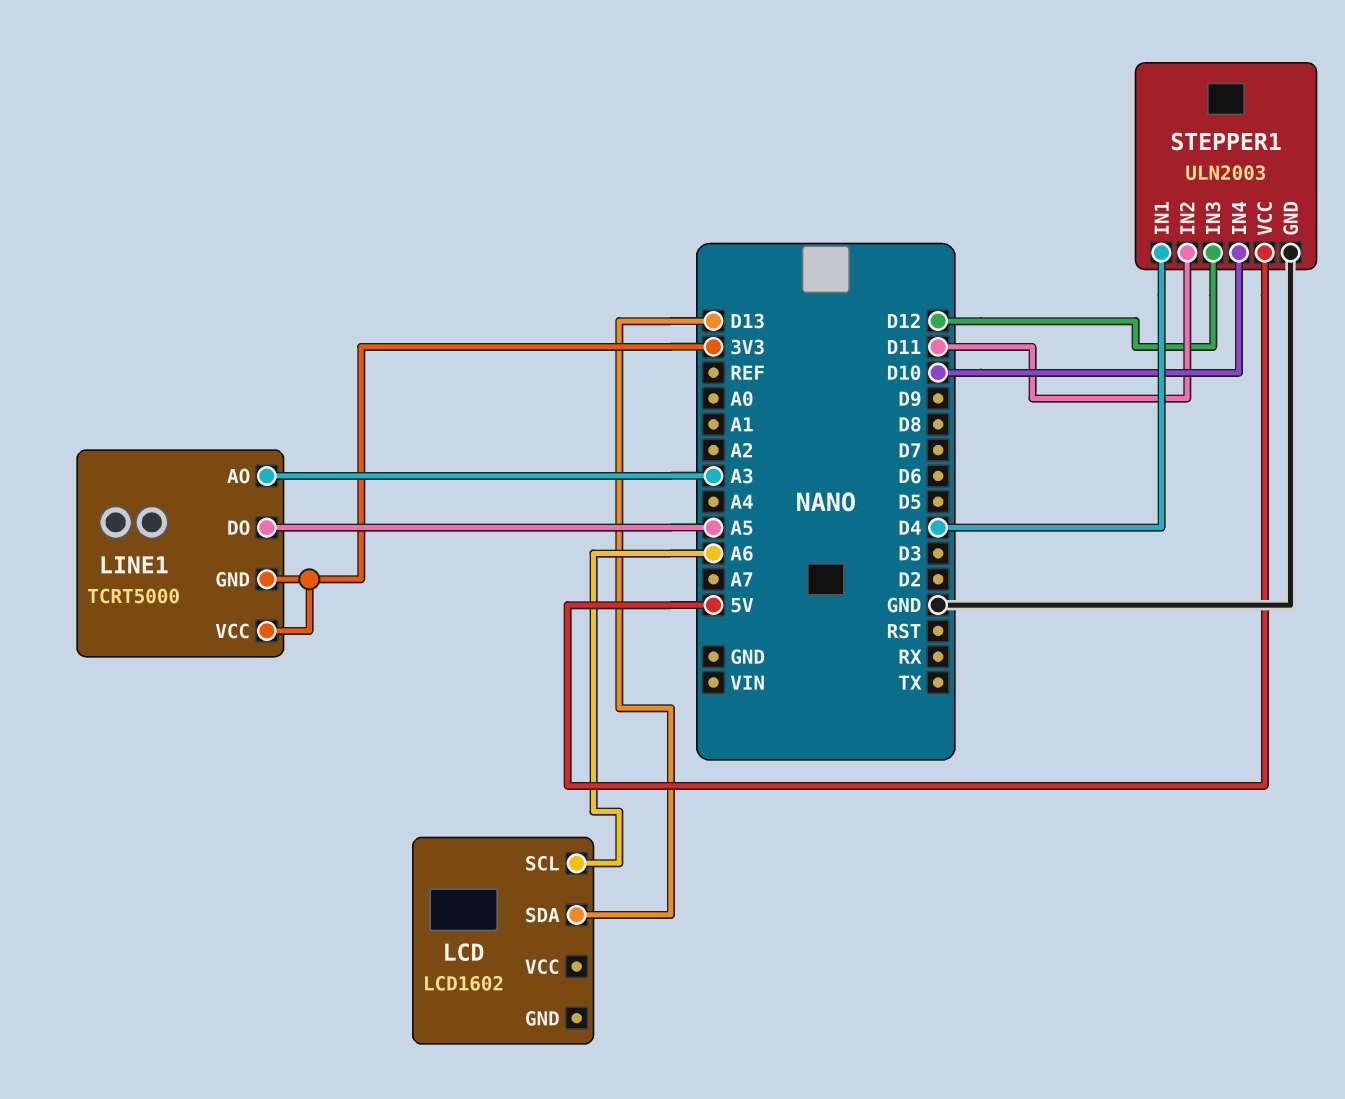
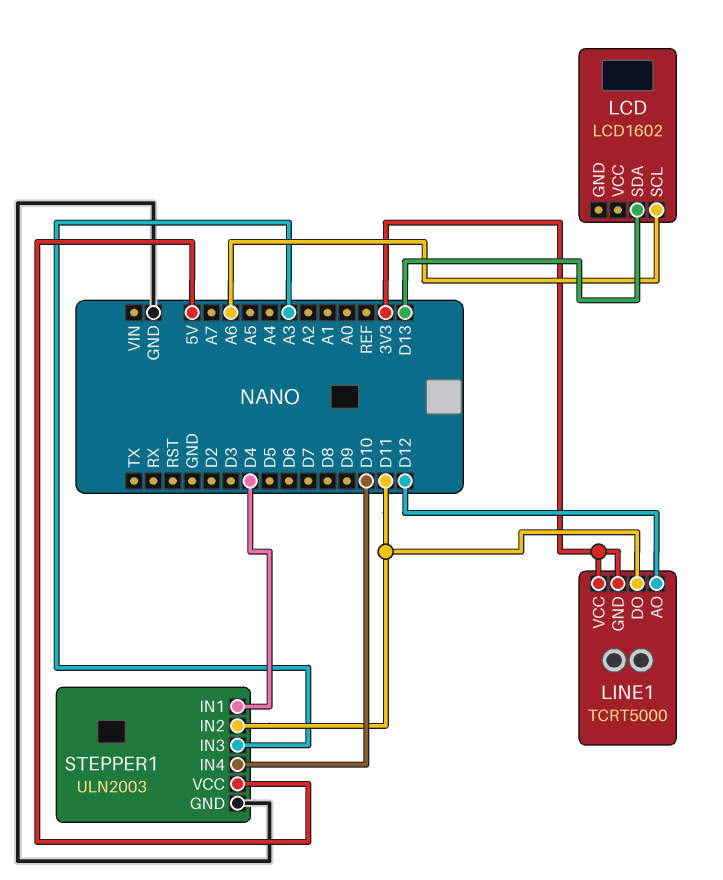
LINE1 pin AO: A3 -> D12
LINE1 pin DO: A5 -> D11
STEPPER1 pin IN3: D12 -> A3

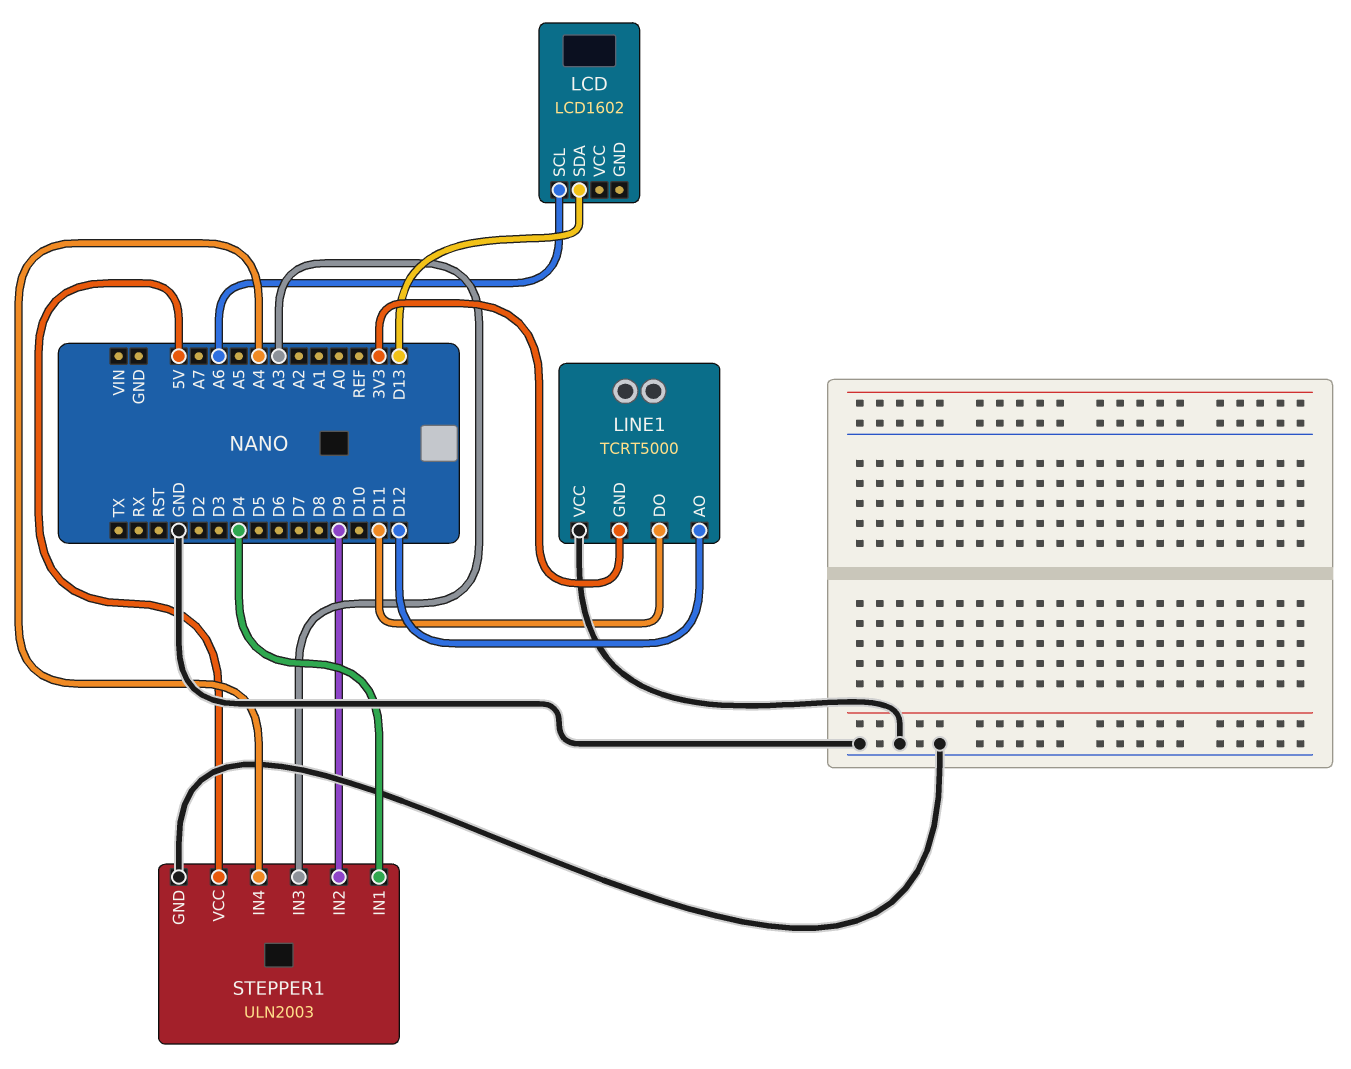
LINE1 pin VCC: 3V3 -> GND
STEPPER1 pin IN2: D11 -> D9
STEPPER1 pin IN4: D10 -> A4

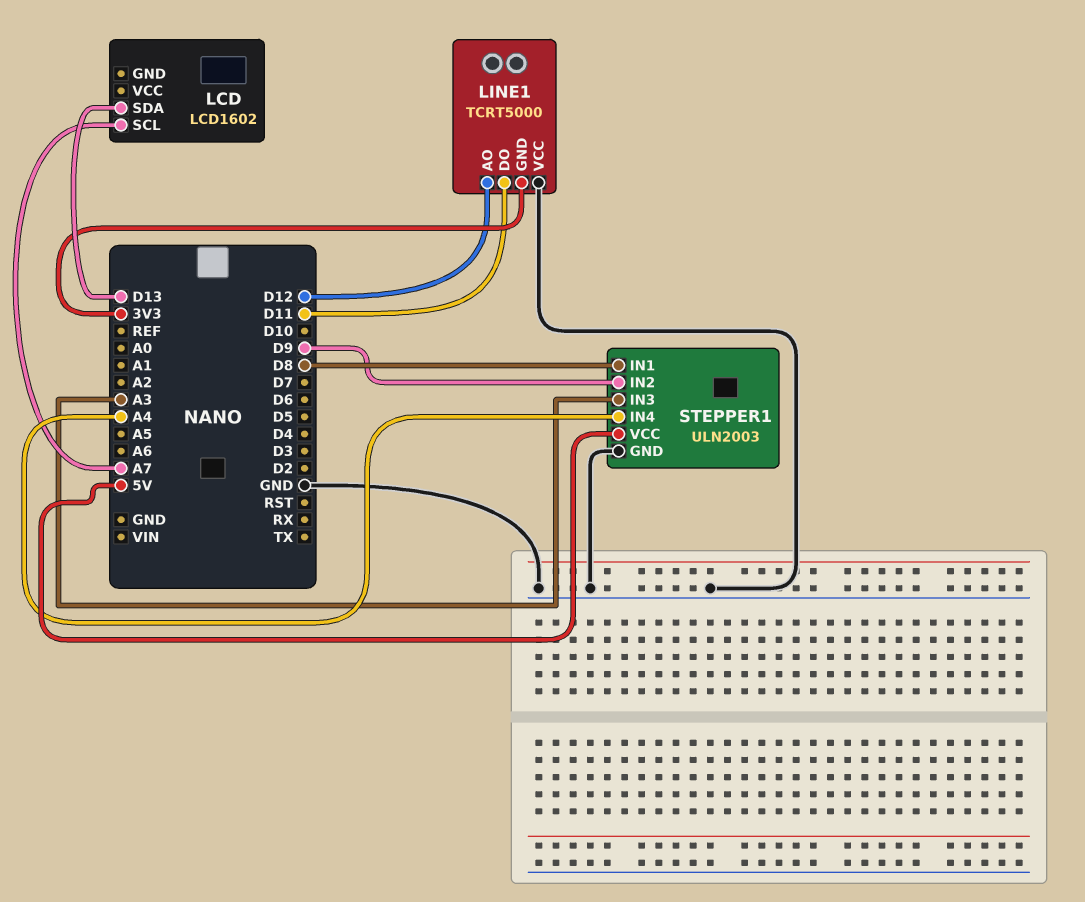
LCD pin SCL: A6 -> A7
STEPPER1 pin IN1: D4 -> D8

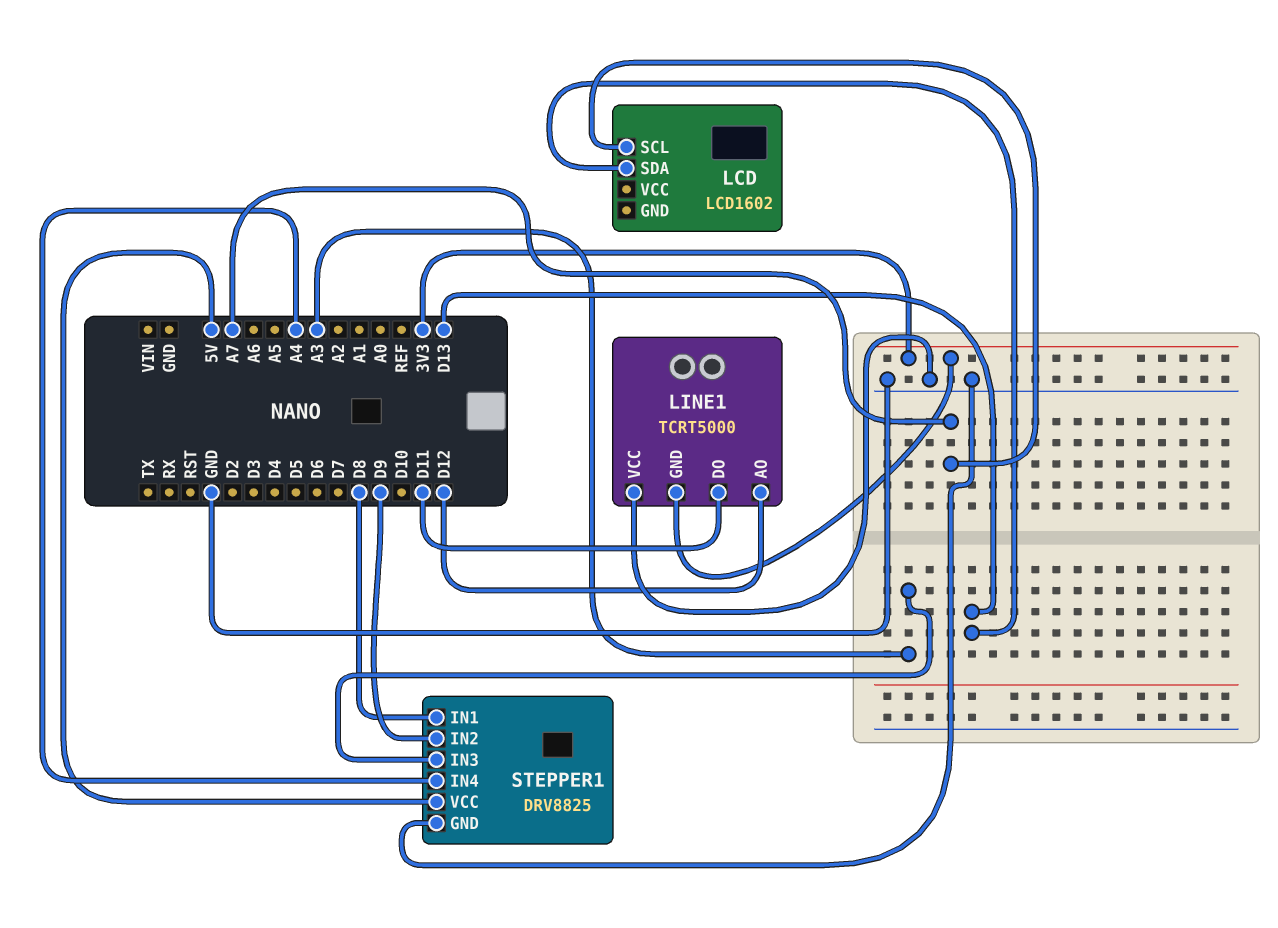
STEPPER1: ULN2003 -> DRV8825

